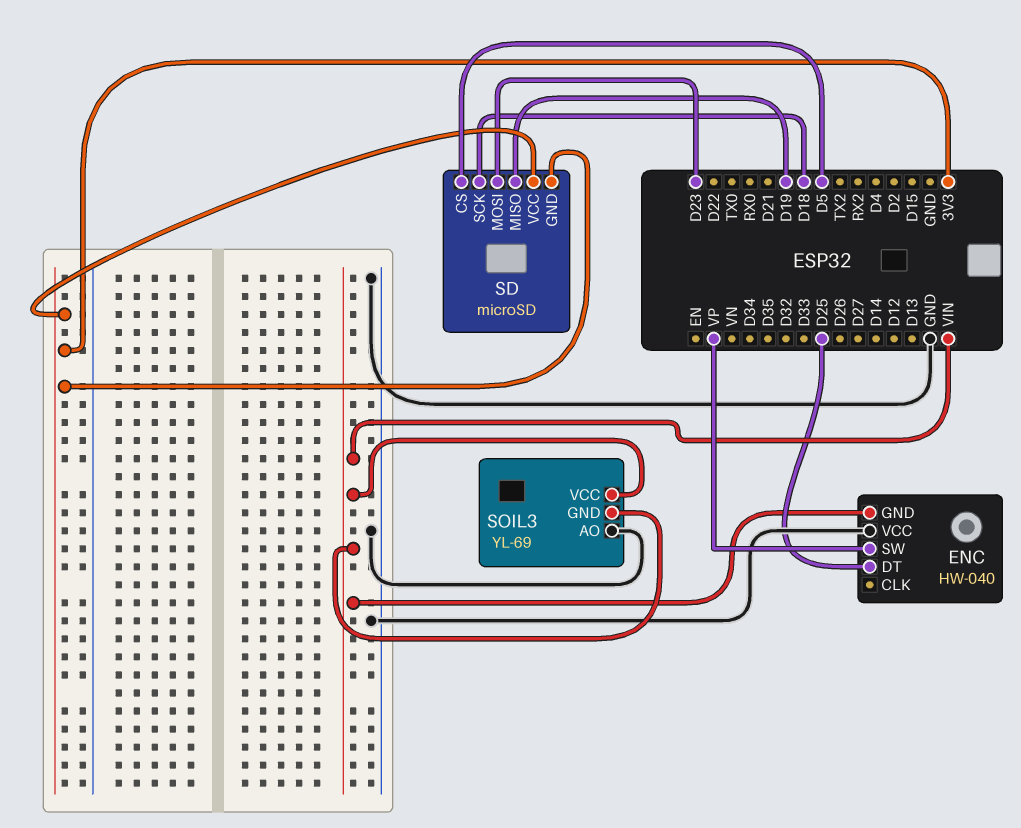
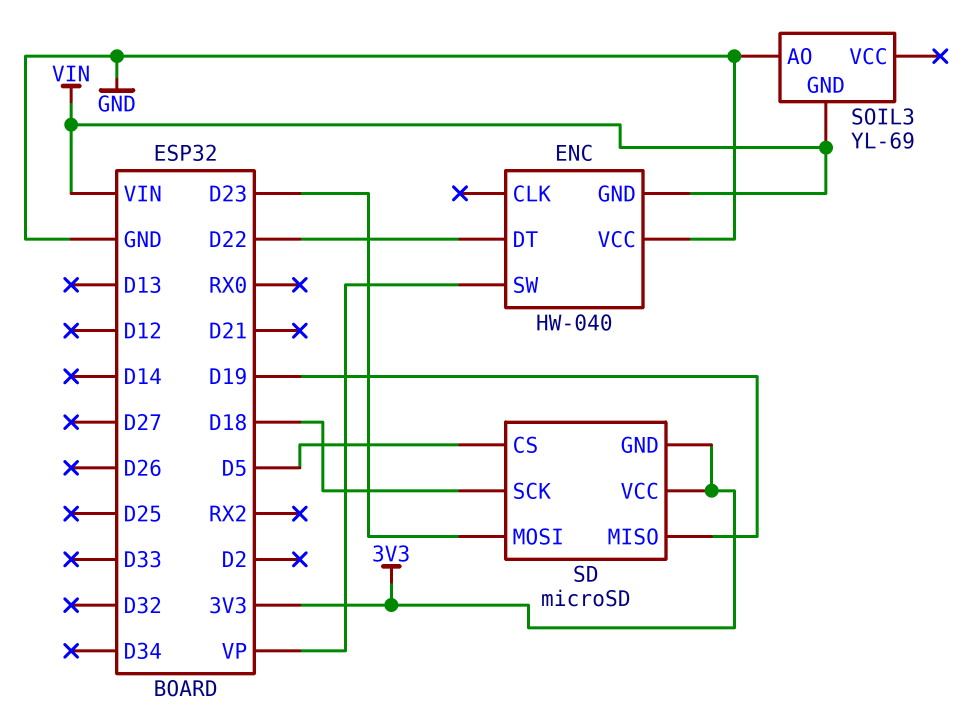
ENC pin DT: D25 -> D22
SOIL3 pin VCC: VIN -> none

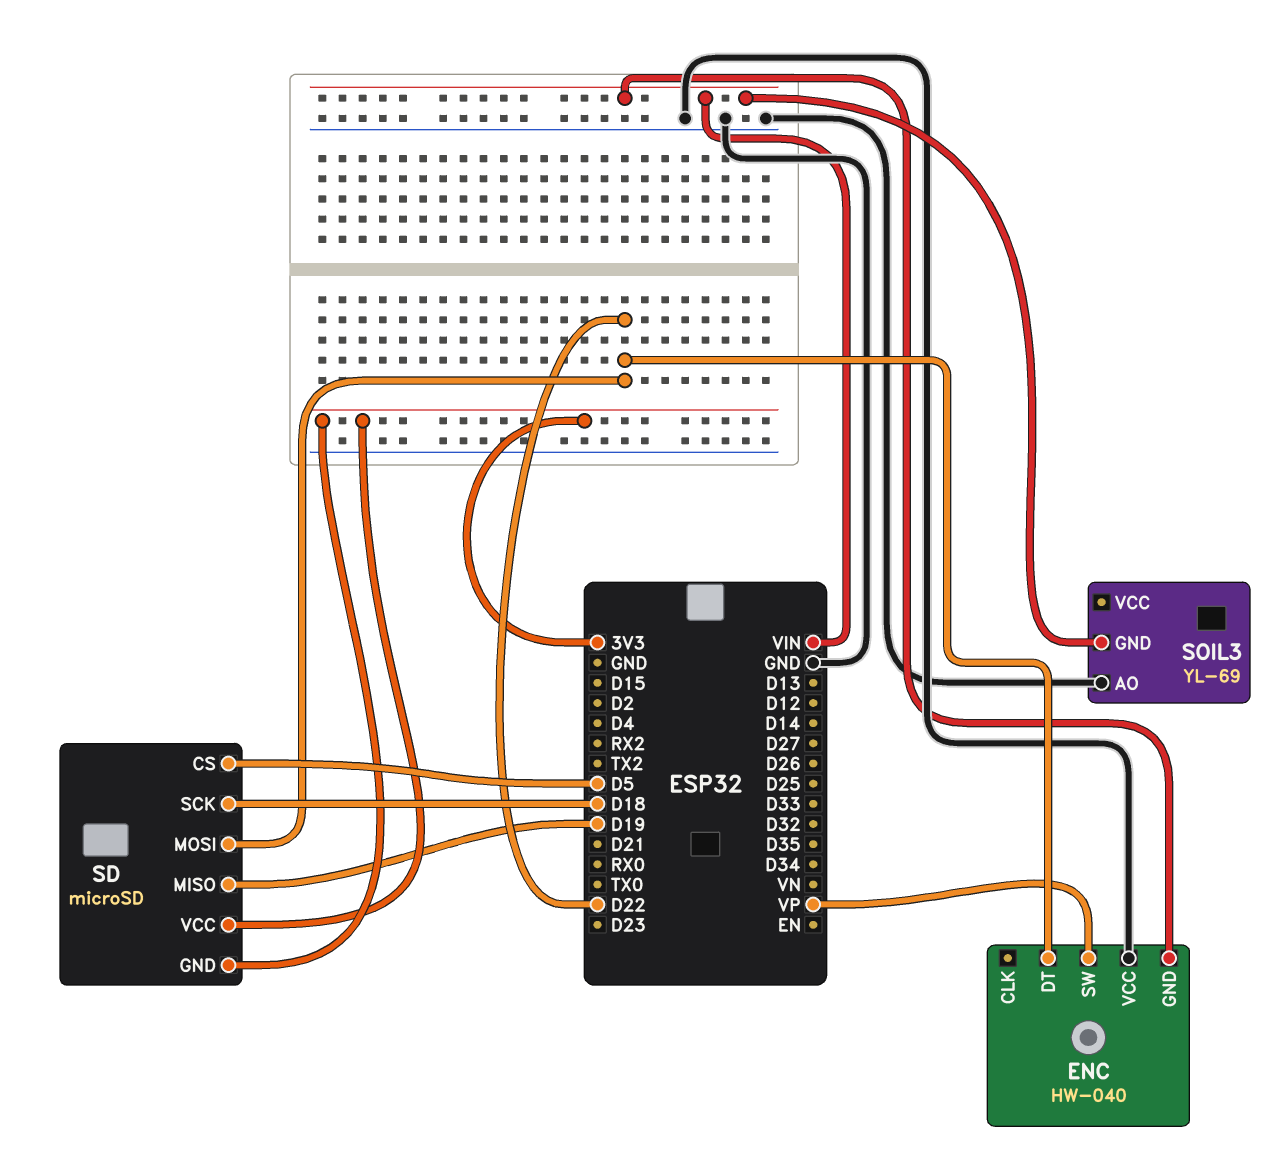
SD pin MOSI: D23 -> D22

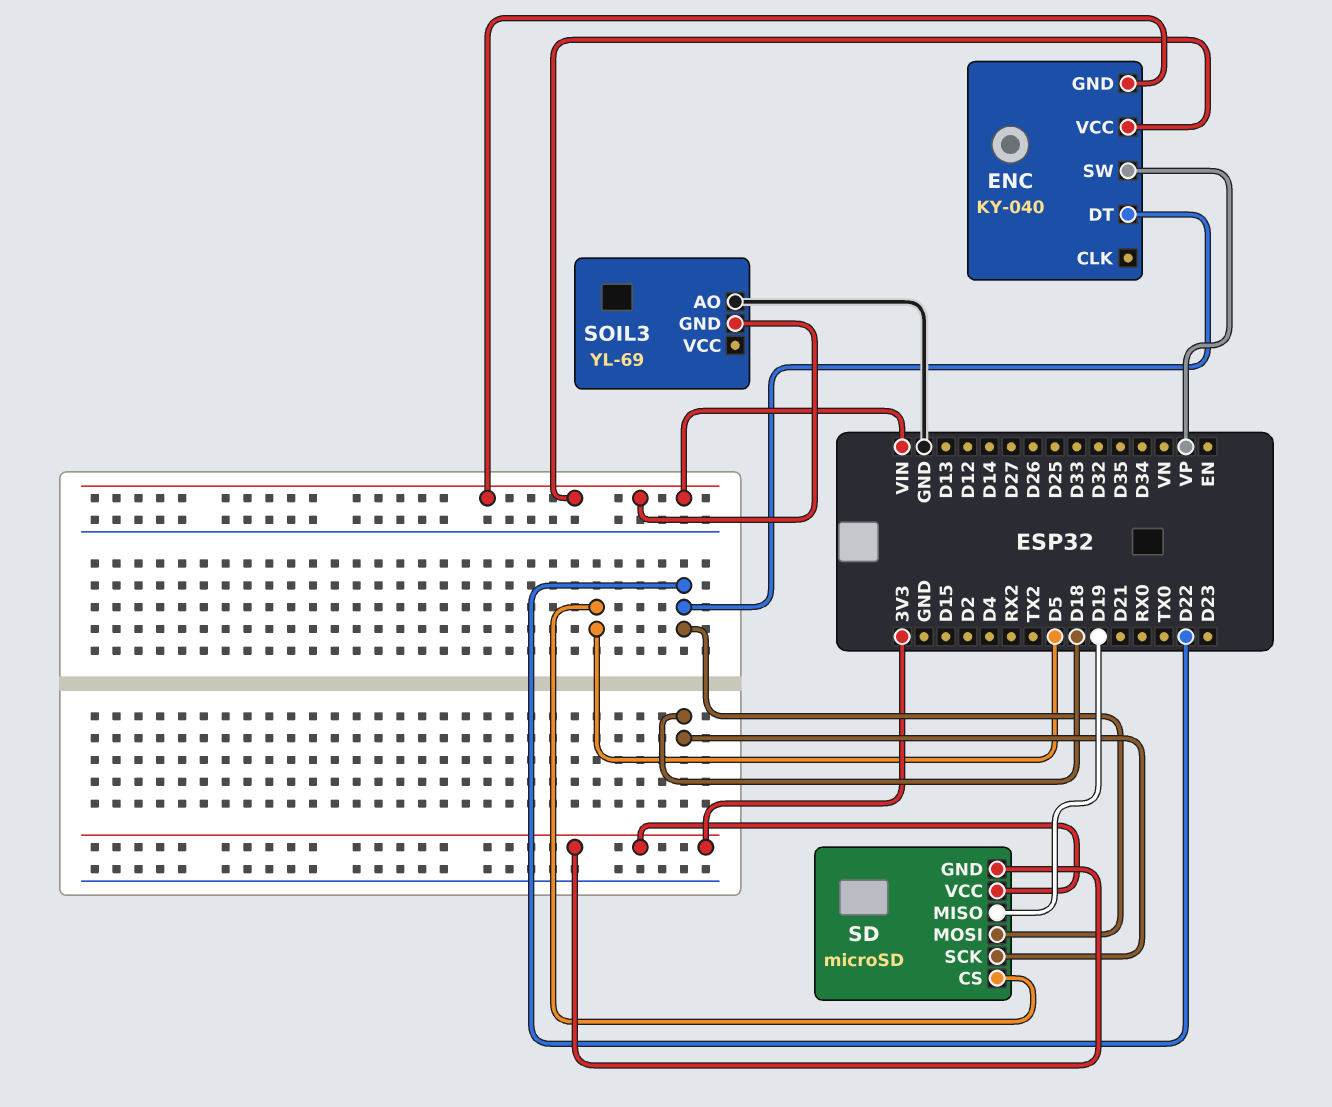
ENC: HW-040 -> KY-040
ENC pin VCC: GND -> VIN

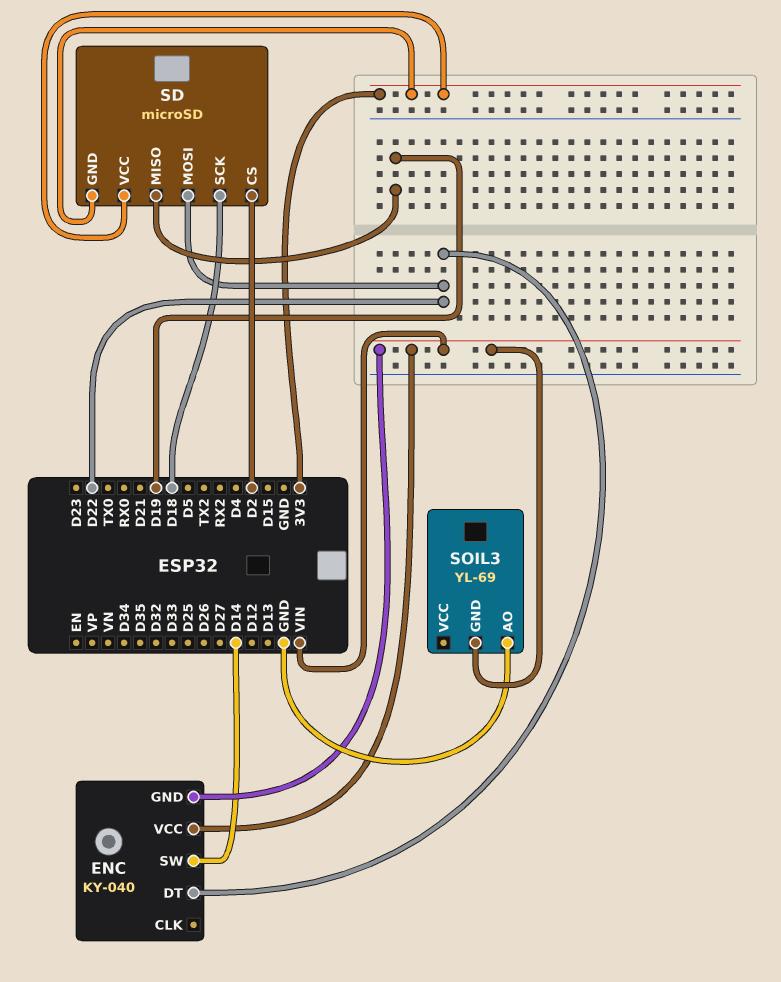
ENC pin SW: VP -> D14
SD pin CS: D5 -> D2

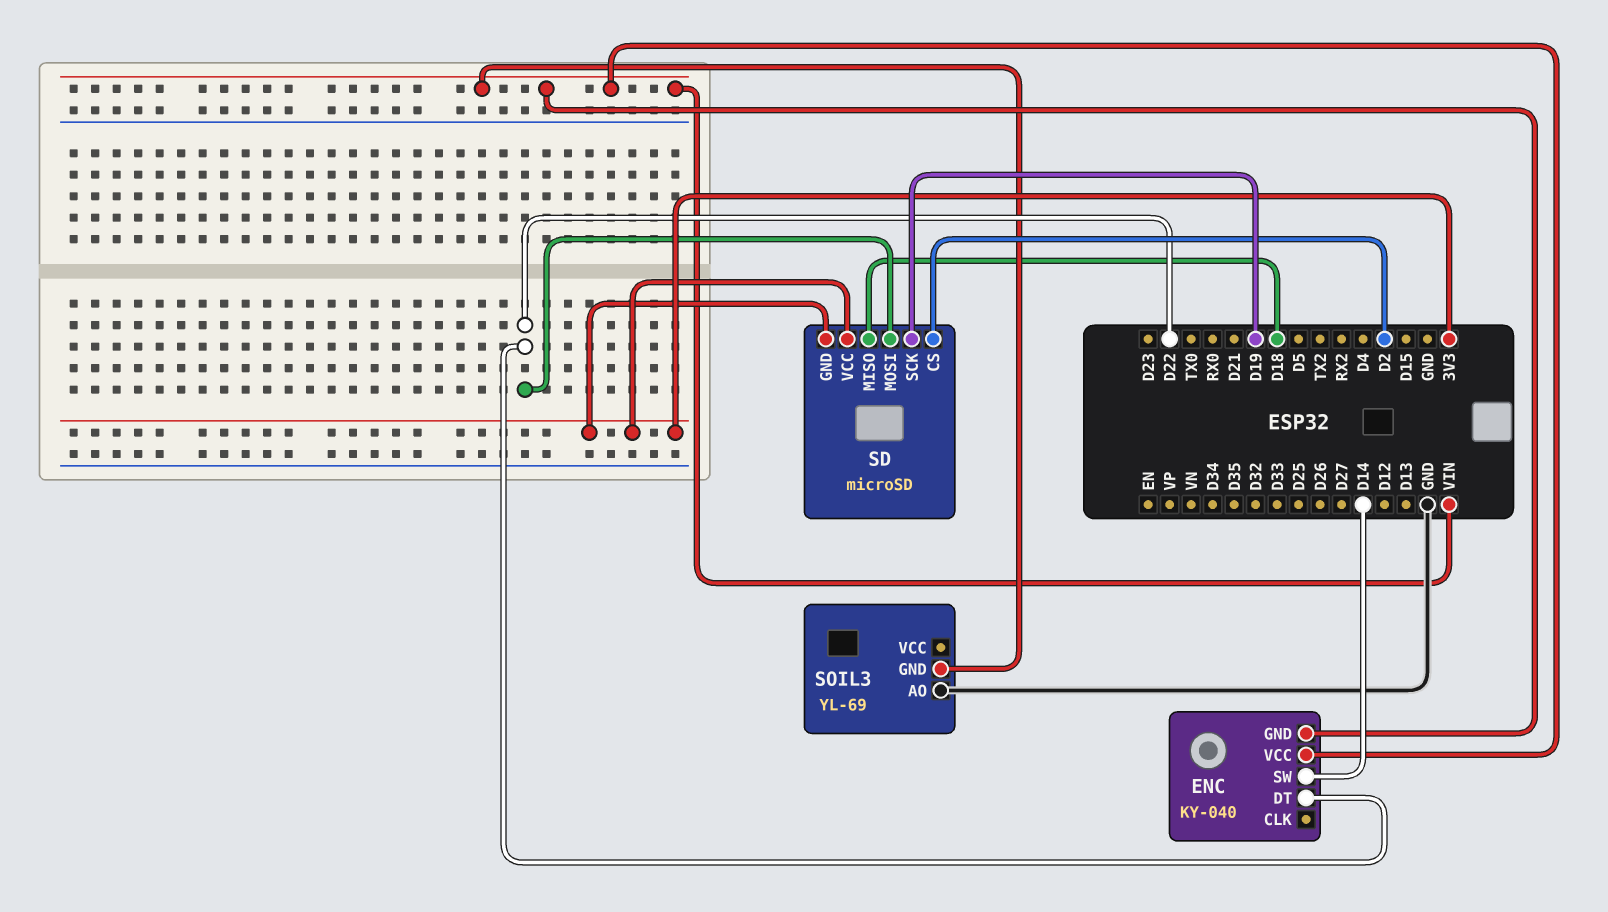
SD pin MISO: D19 -> D18
SD pin SCK: D18 -> D19

